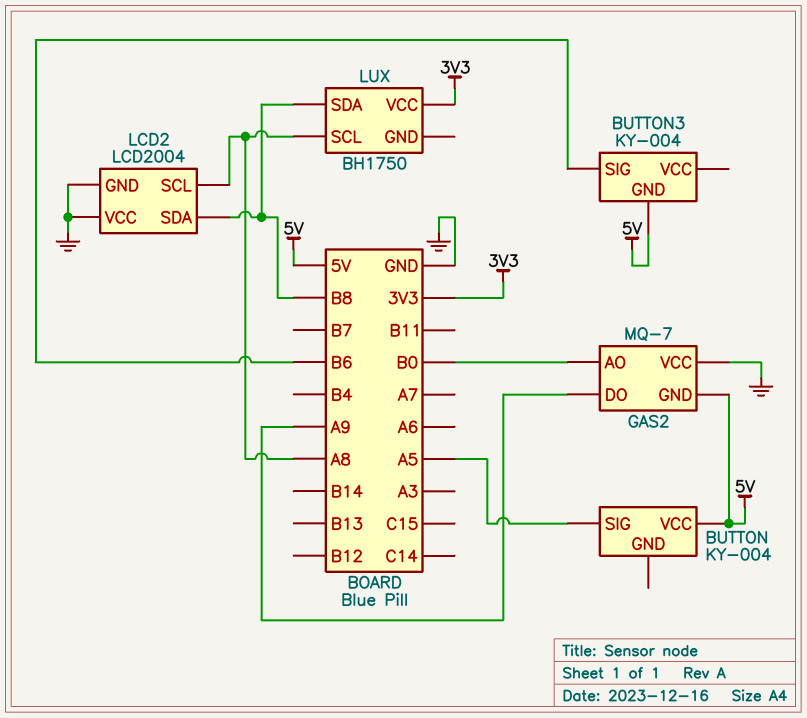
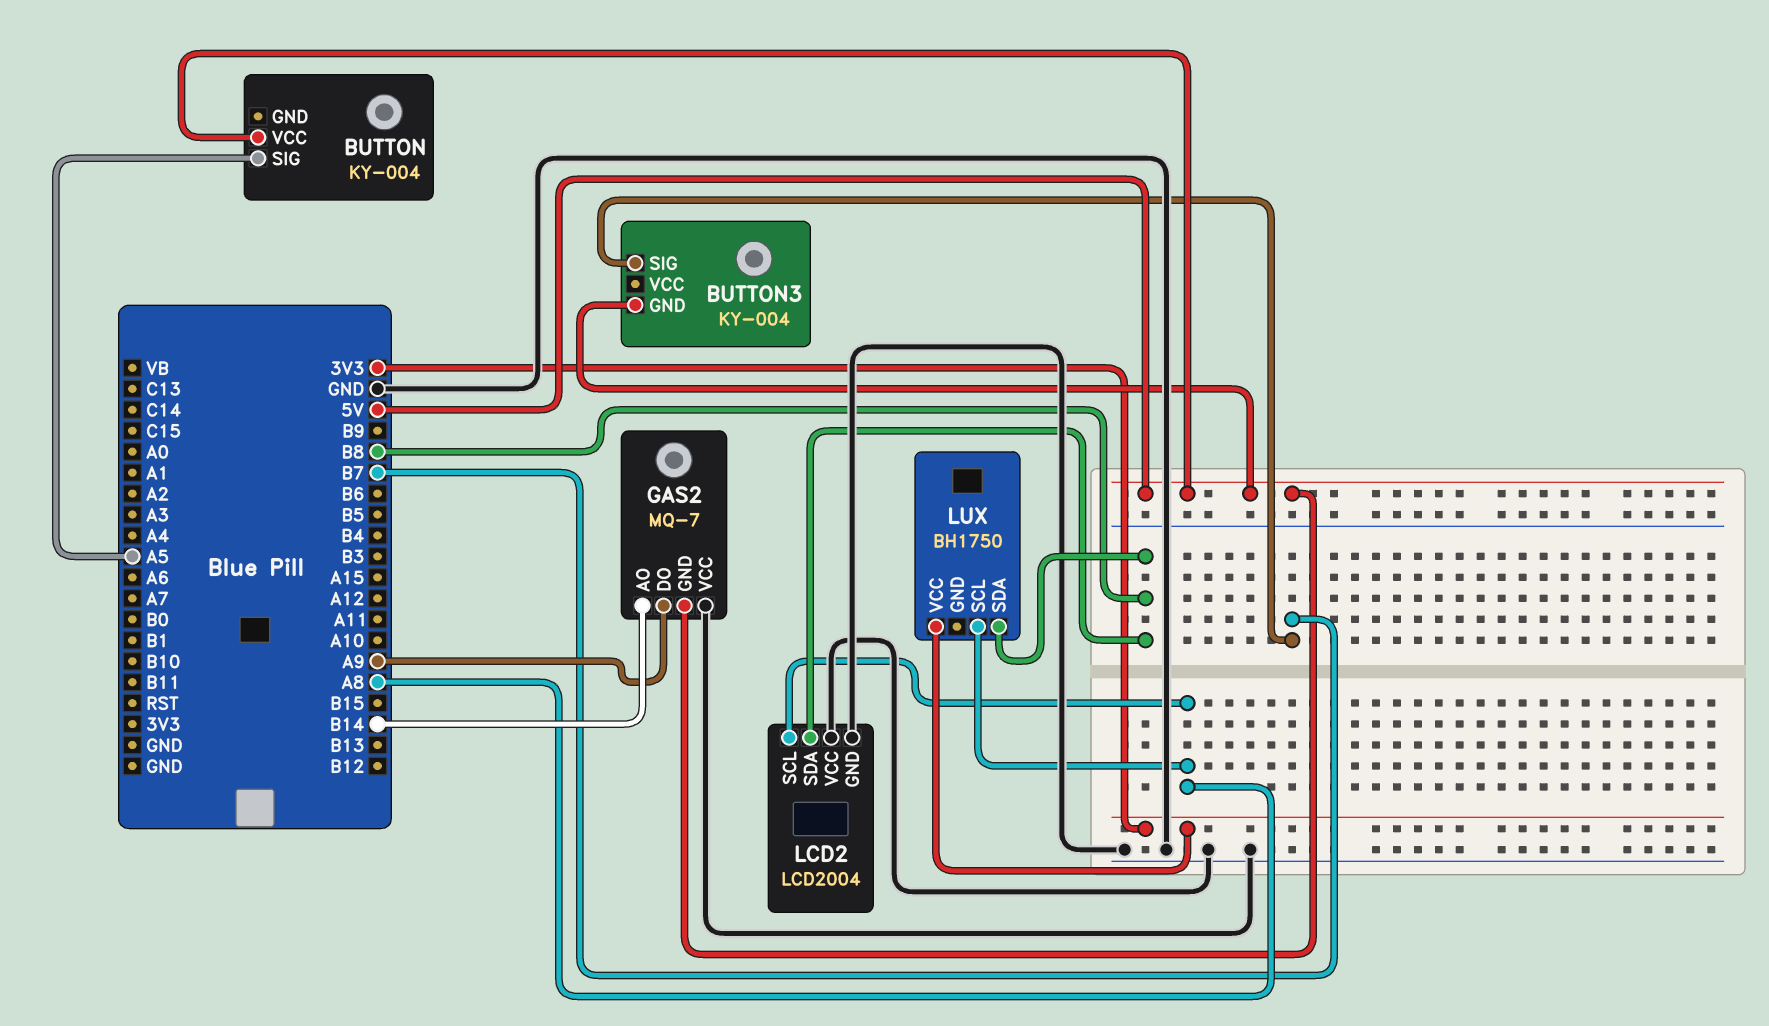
BUTTON3 pin SIG: B6 -> B7
GAS2 pin AO: B0 -> B14

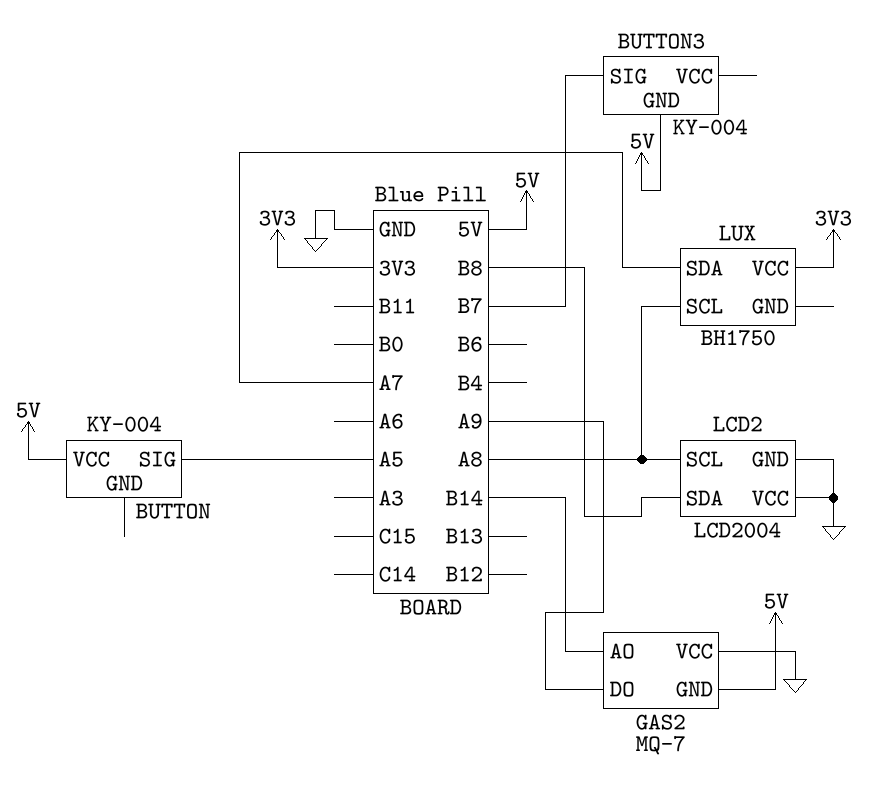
LUX pin SDA: B8 -> A7

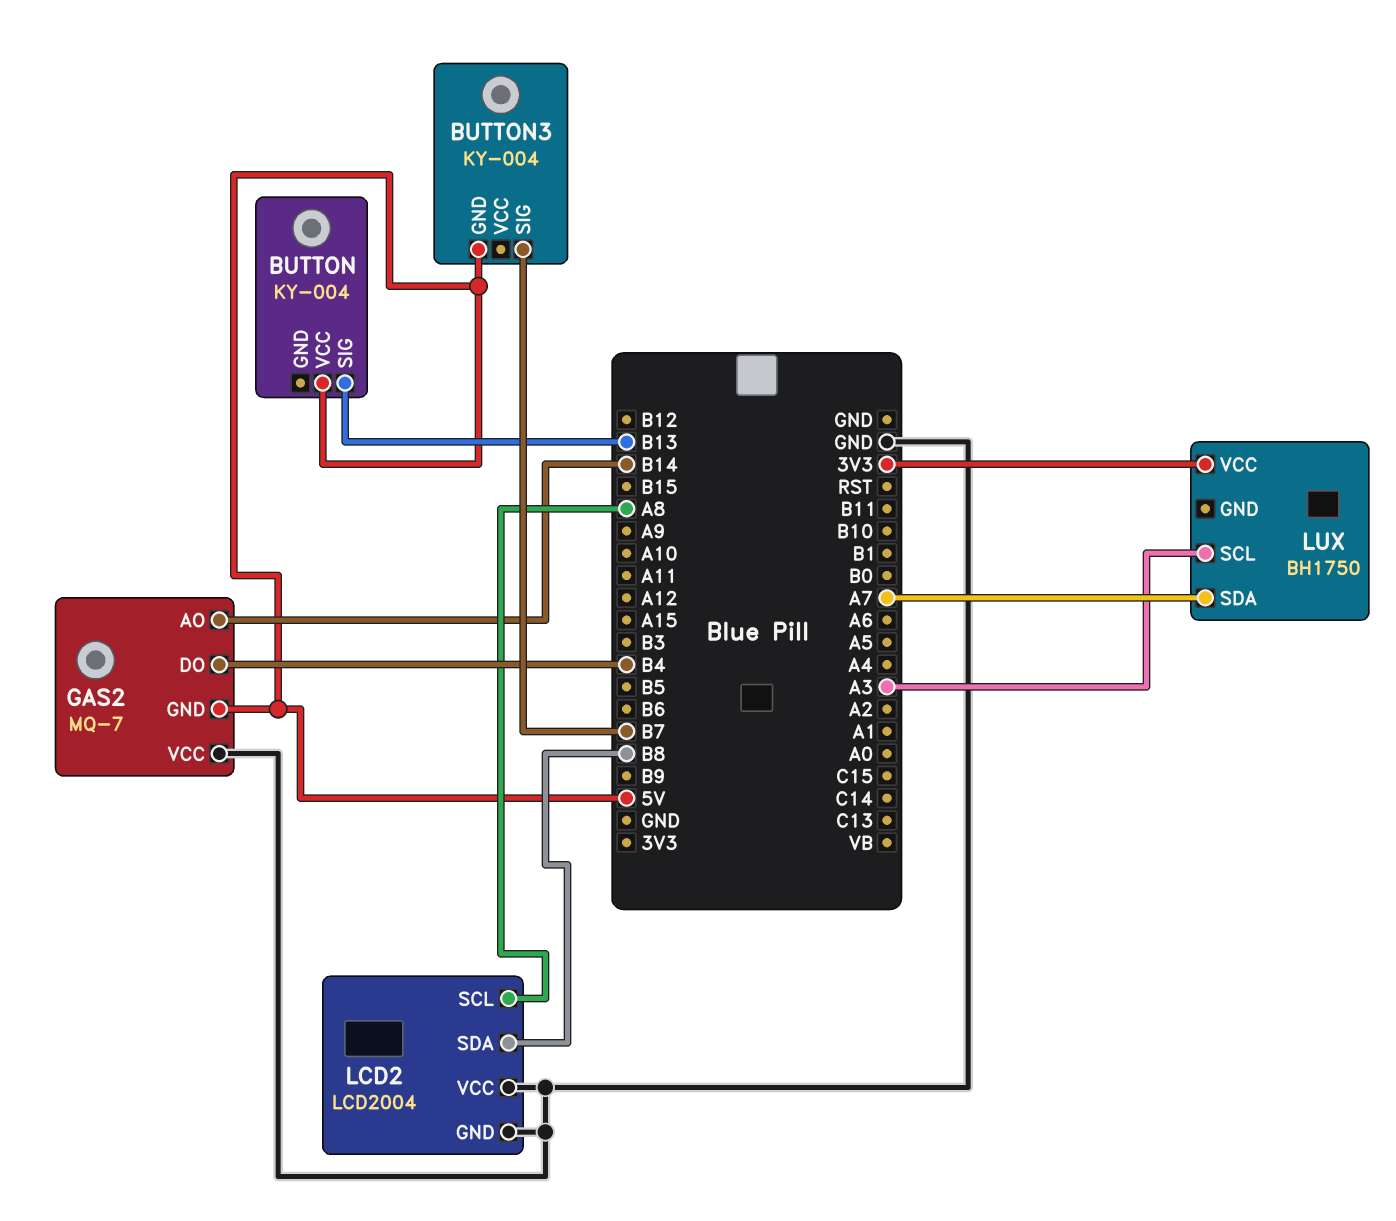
BUTTON pin SIG: A5 -> B13
GAS2 pin DO: A9 -> B4
LUX pin SCL: A8 -> A3

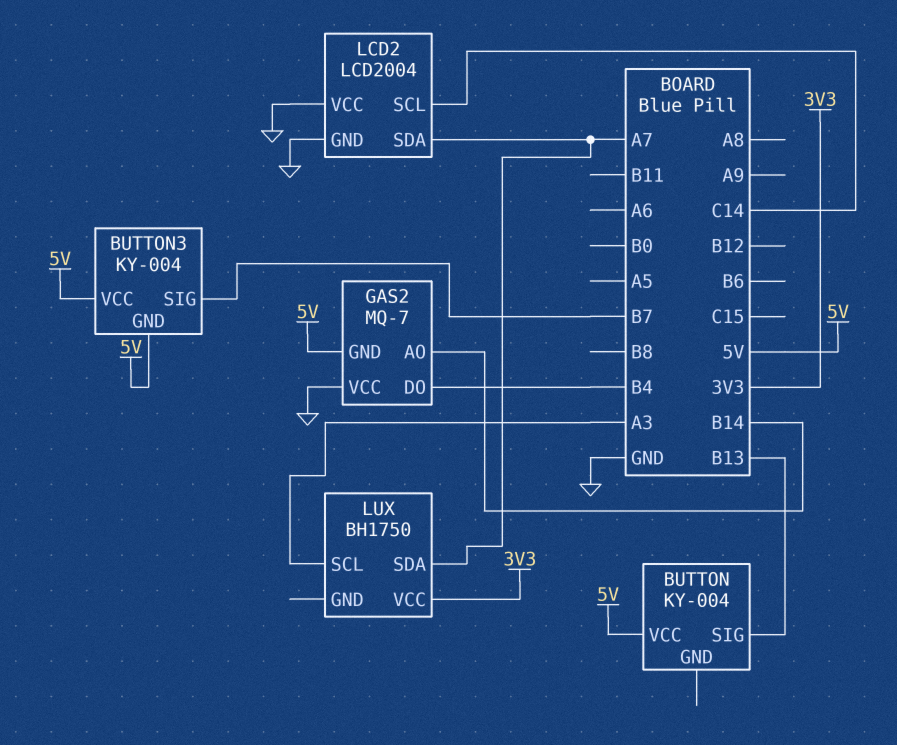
BUTTON3 pin VCC: none -> 5V
LCD2 pin SCL: A8 -> C14
LCD2 pin SDA: B8 -> A7

